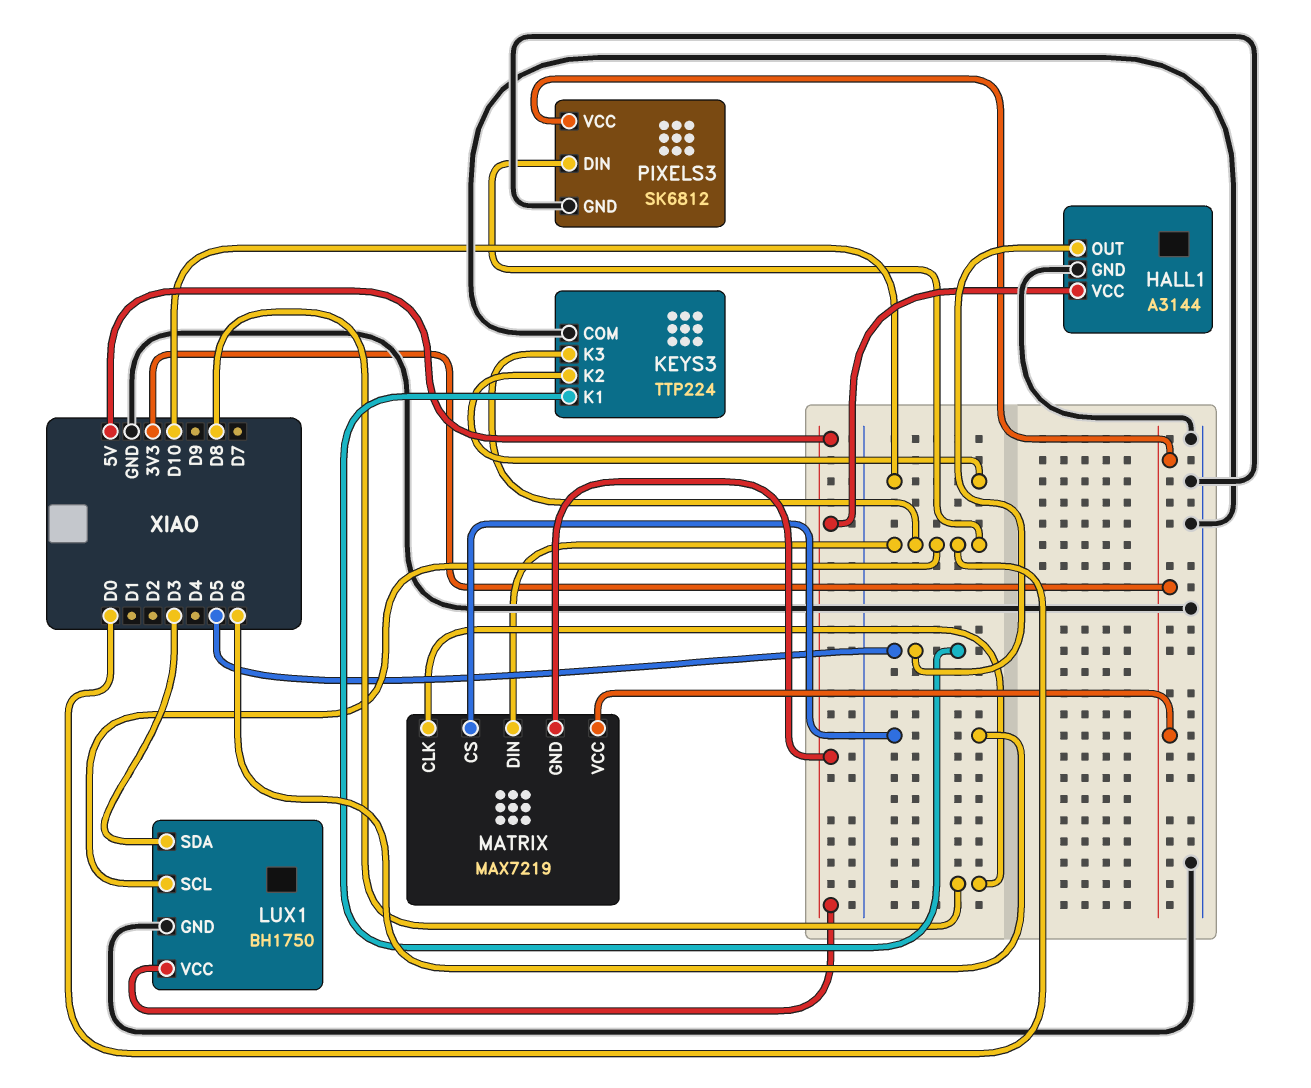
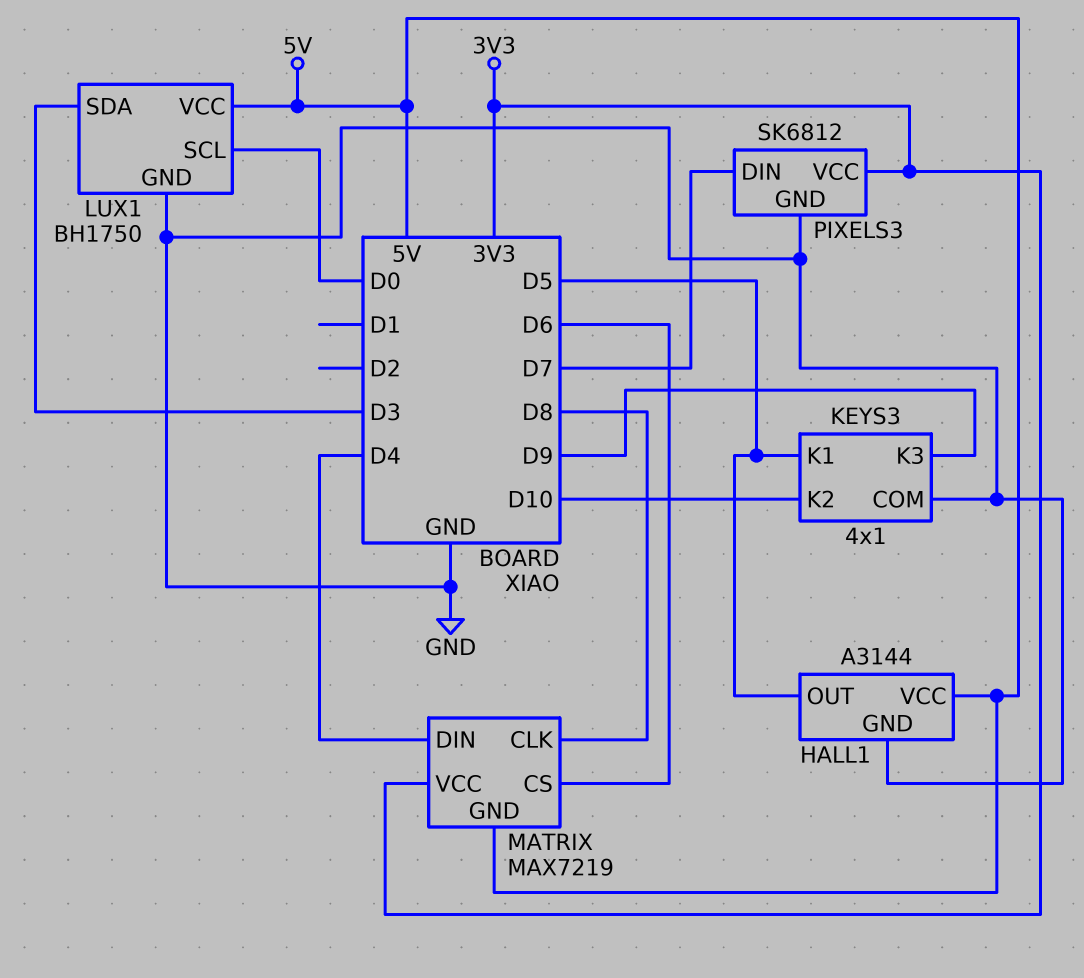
KEYS3: TTP224 -> 4x1
KEYS3 pin K3: D0 -> D9
MATRIX pin DIN: D0 -> D4
PIXELS3 pin DIN: D0 -> D7

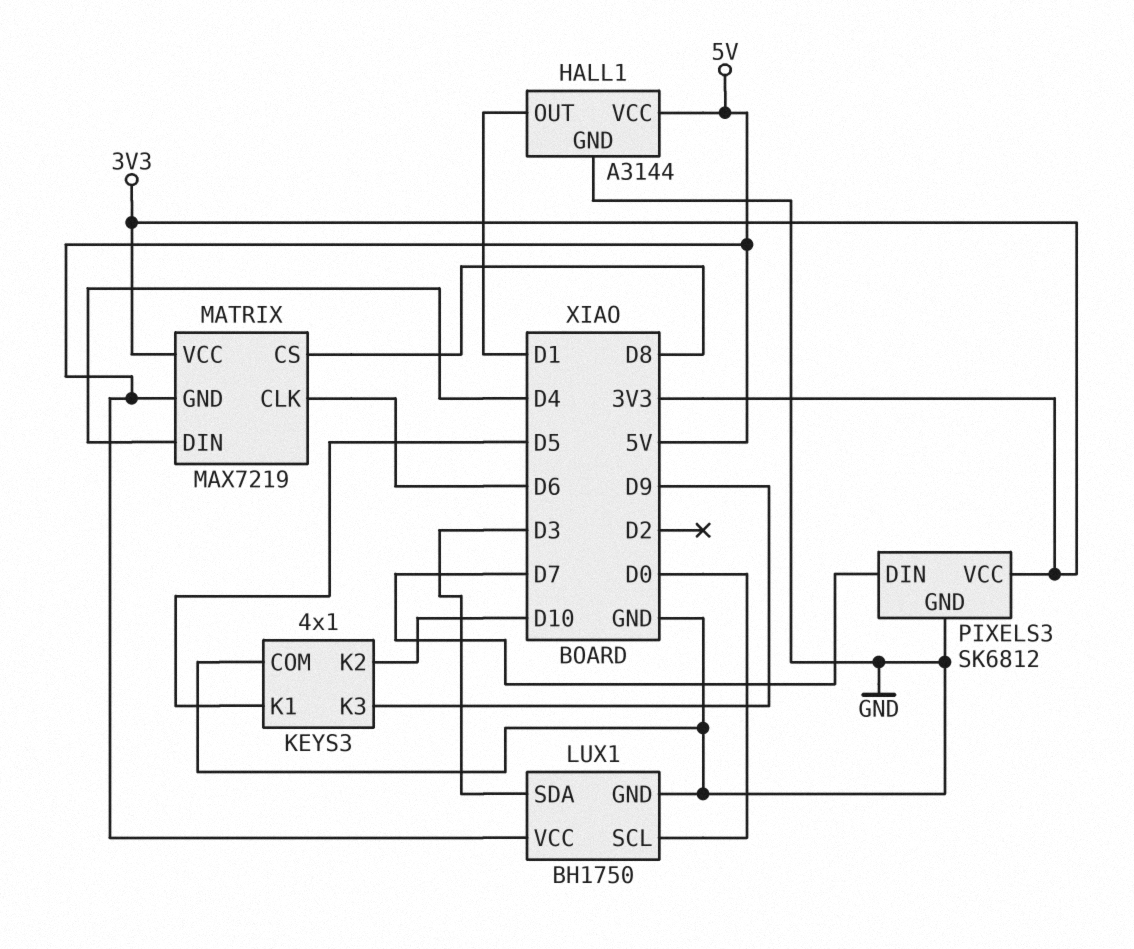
HALL1 pin OUT: D5 -> D1
MATRIX pin CLK: D8 -> D6
MATRIX pin CS: D6 -> D8

